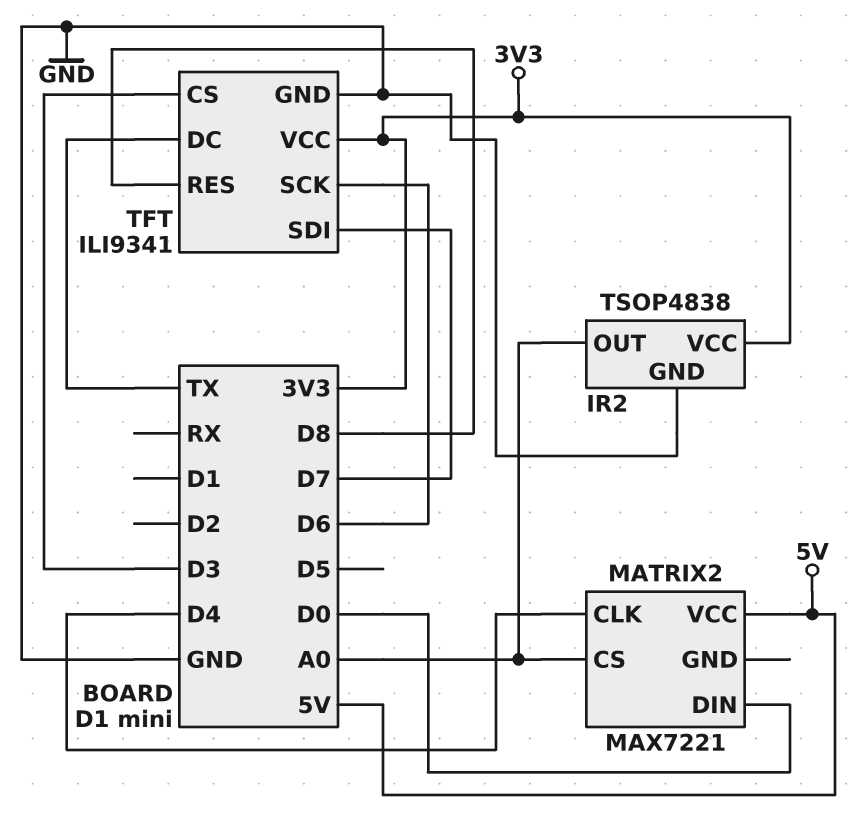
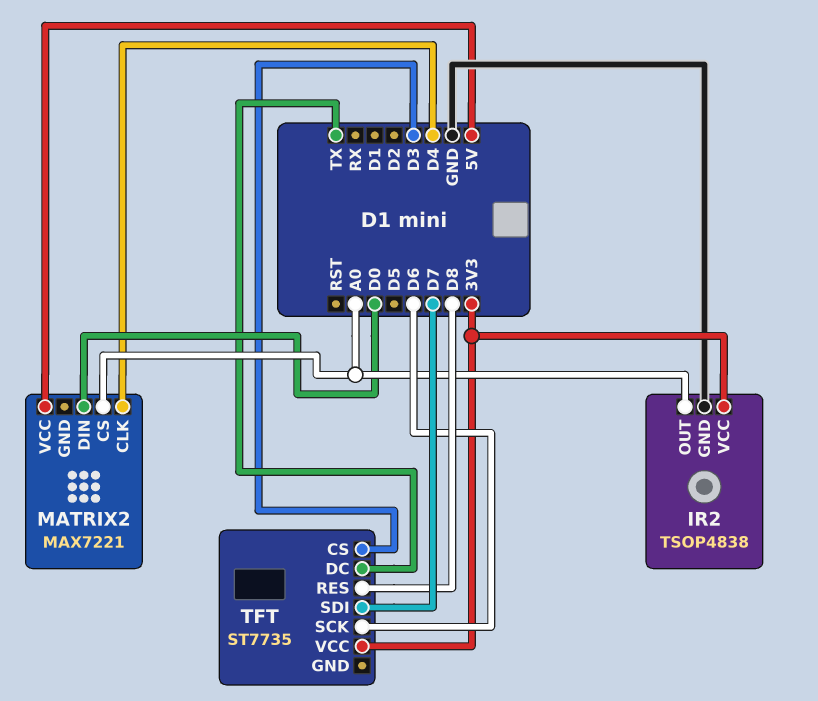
TFT: ILI9341 -> ST7735
TFT pin GND: GND -> none

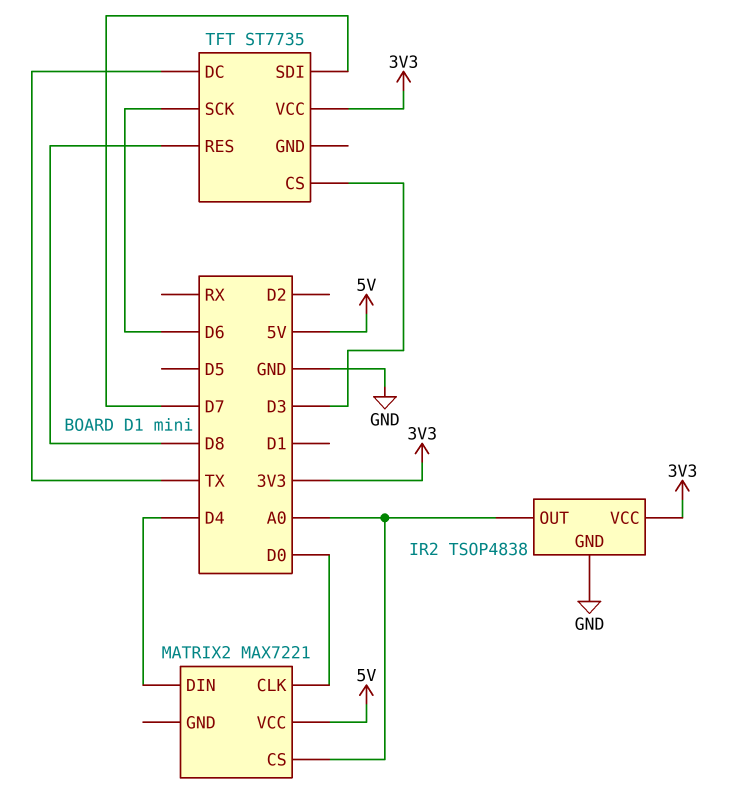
MATRIX2 pin CLK: D4 -> D0
MATRIX2 pin DIN: D0 -> D4

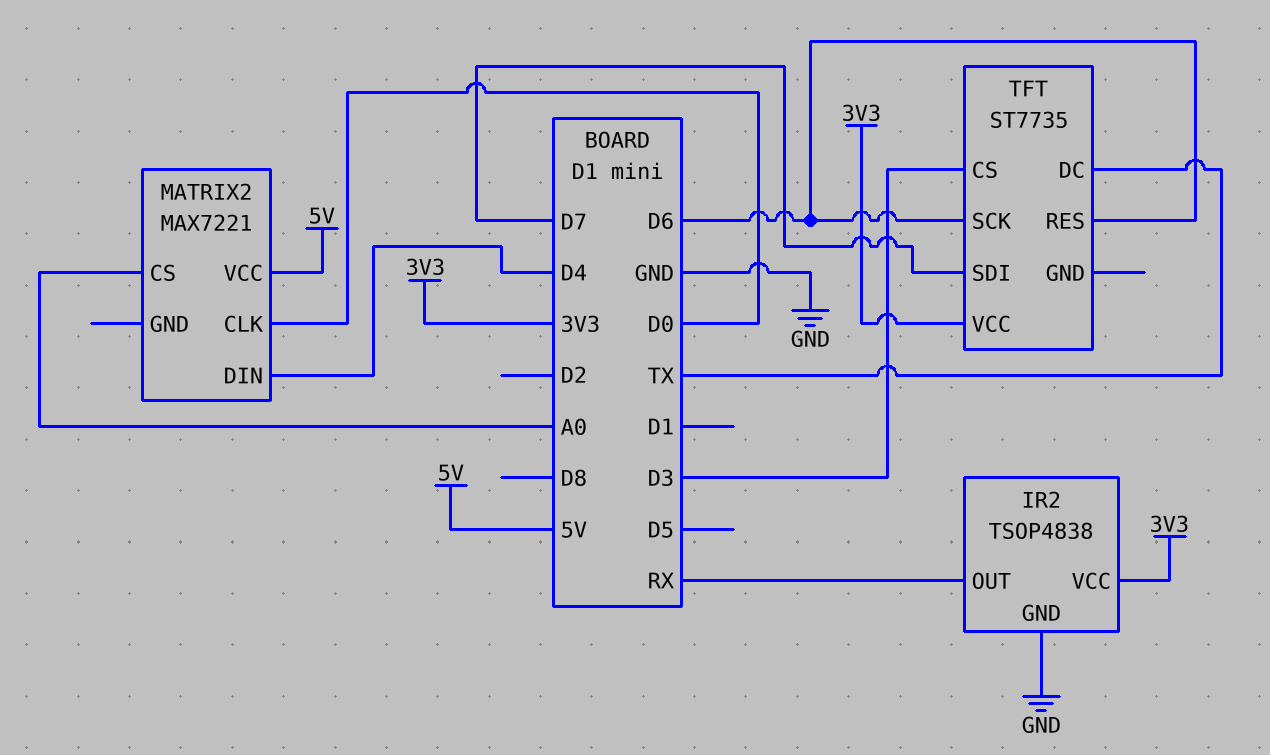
IR2 pin OUT: A0 -> RX
TFT pin RES: D8 -> D6

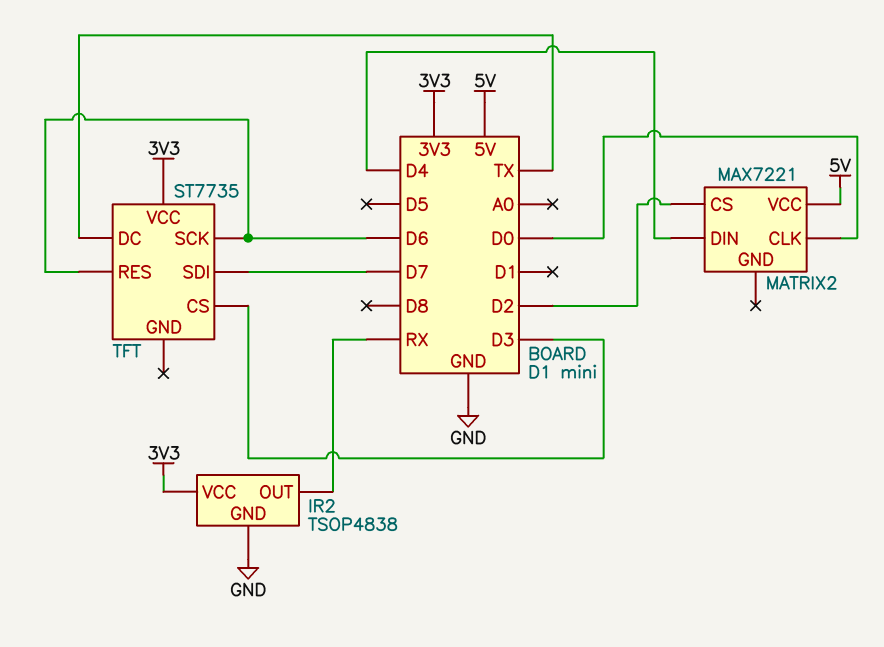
MATRIX2 pin CS: A0 -> D2

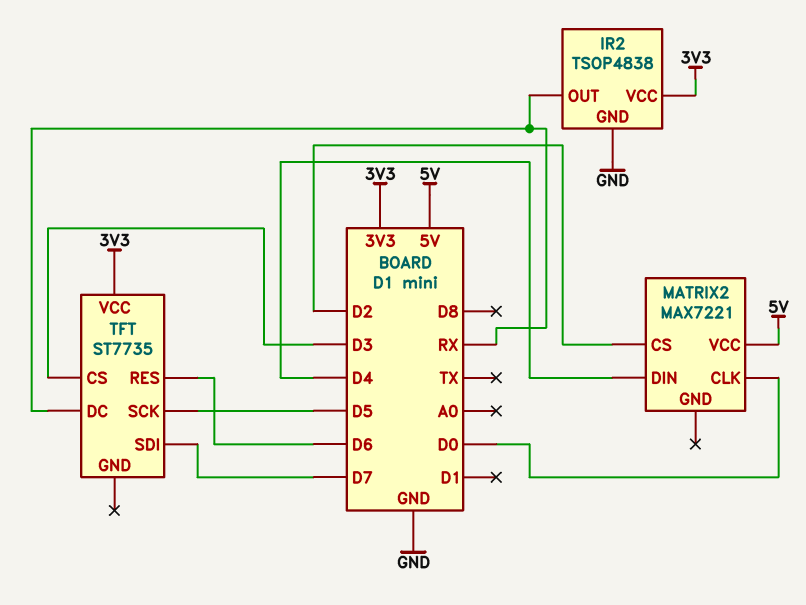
TFT pin DC: TX -> RX
TFT pin SCK: D6 -> D5

